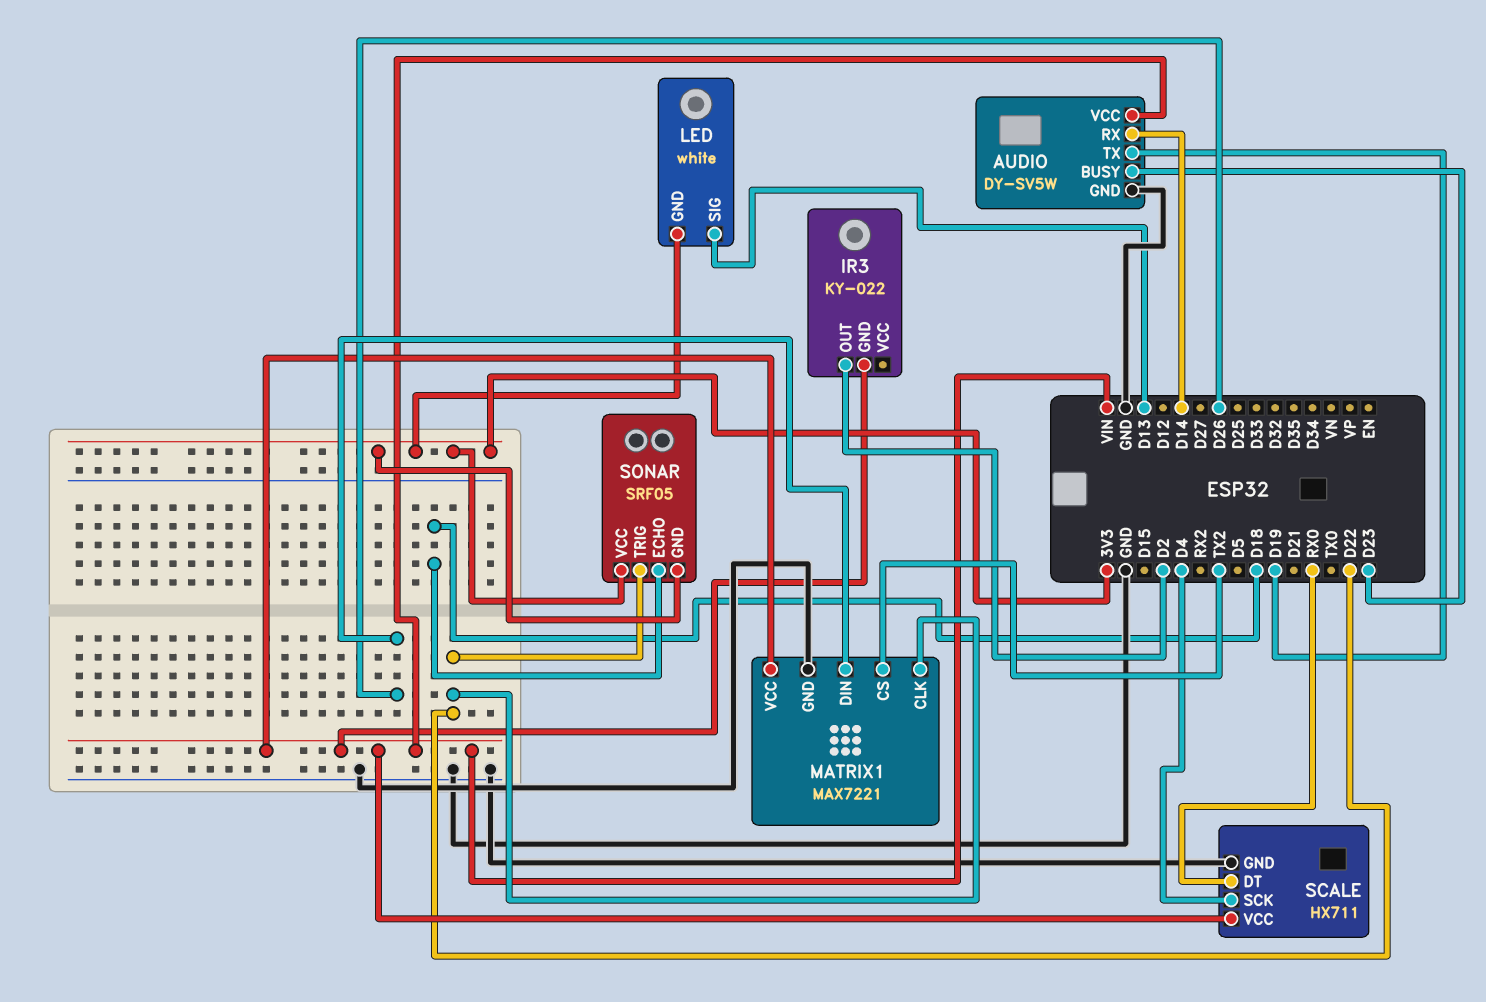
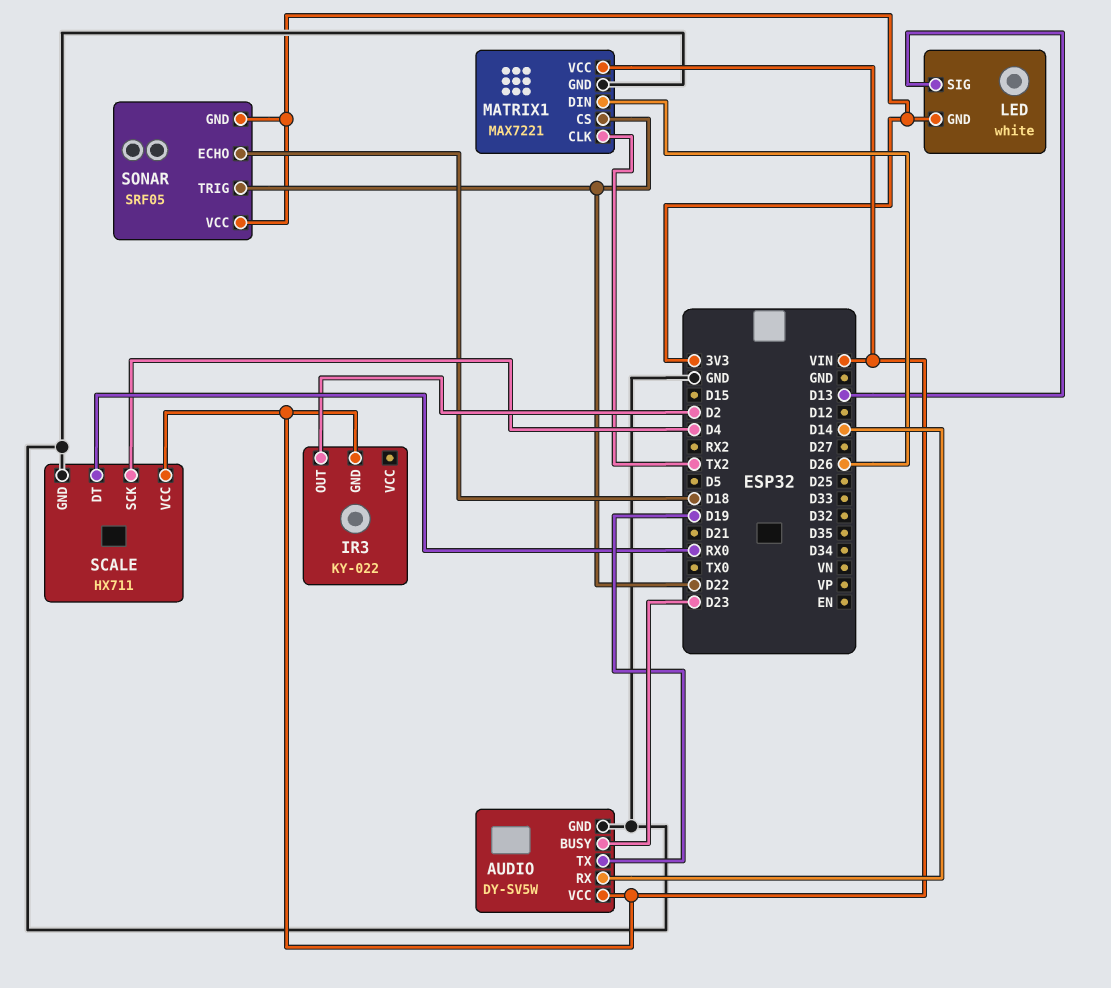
MATRIX1 pin CLK: D22 -> TX2
MATRIX1 pin CS: TX2 -> D22

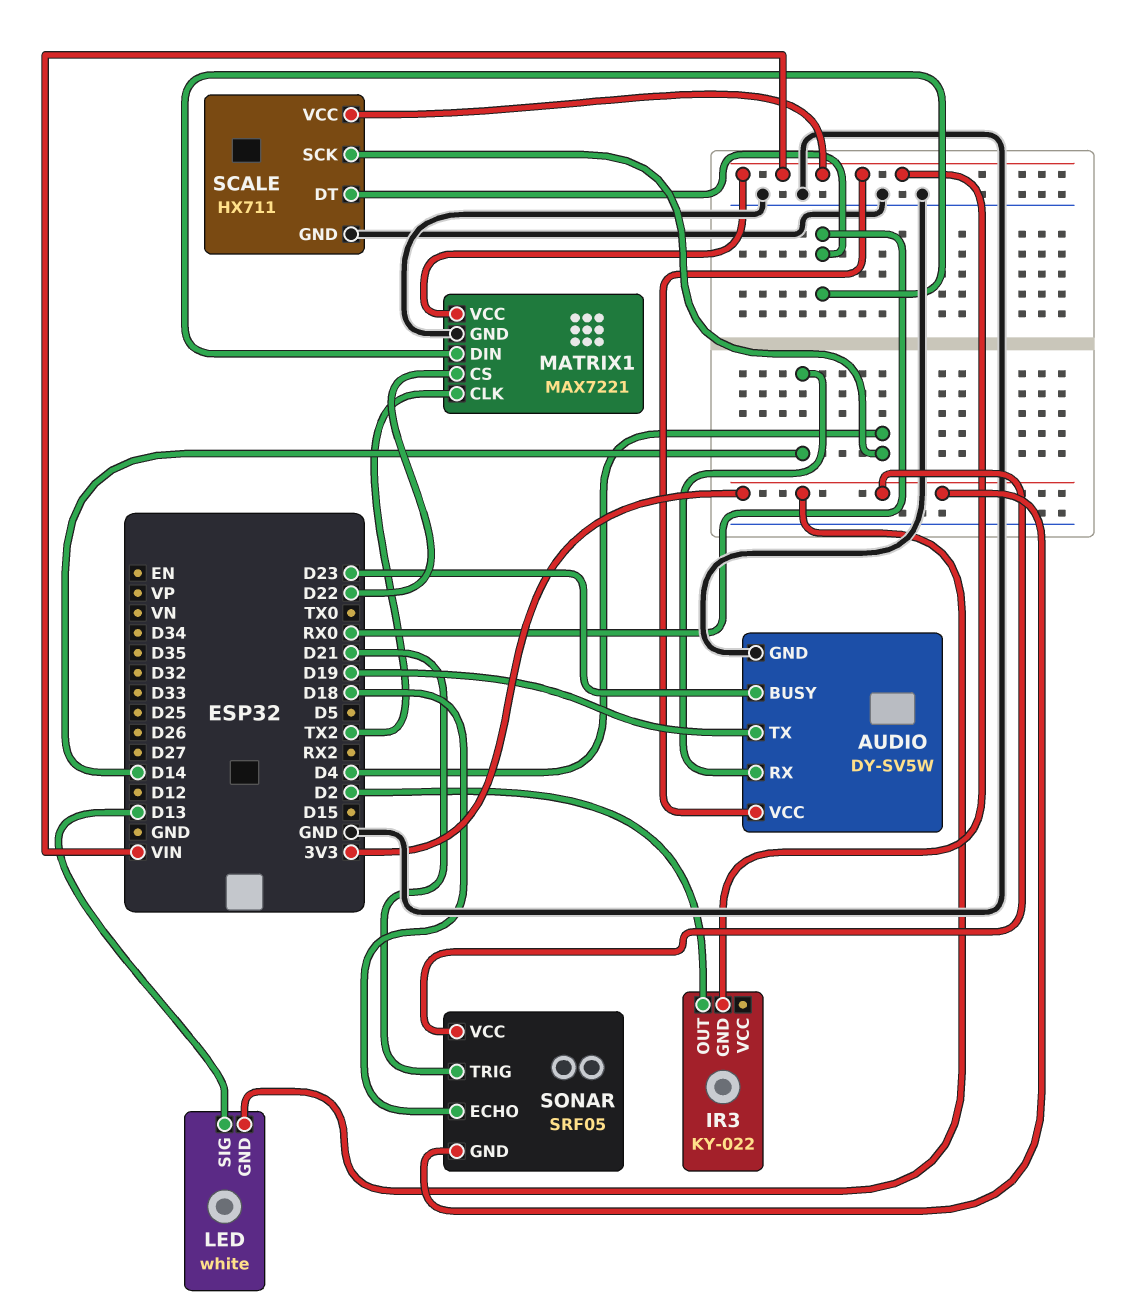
MATRIX1 pin DIN: D26 -> RX0
SONAR pin TRIG: D22 -> D21

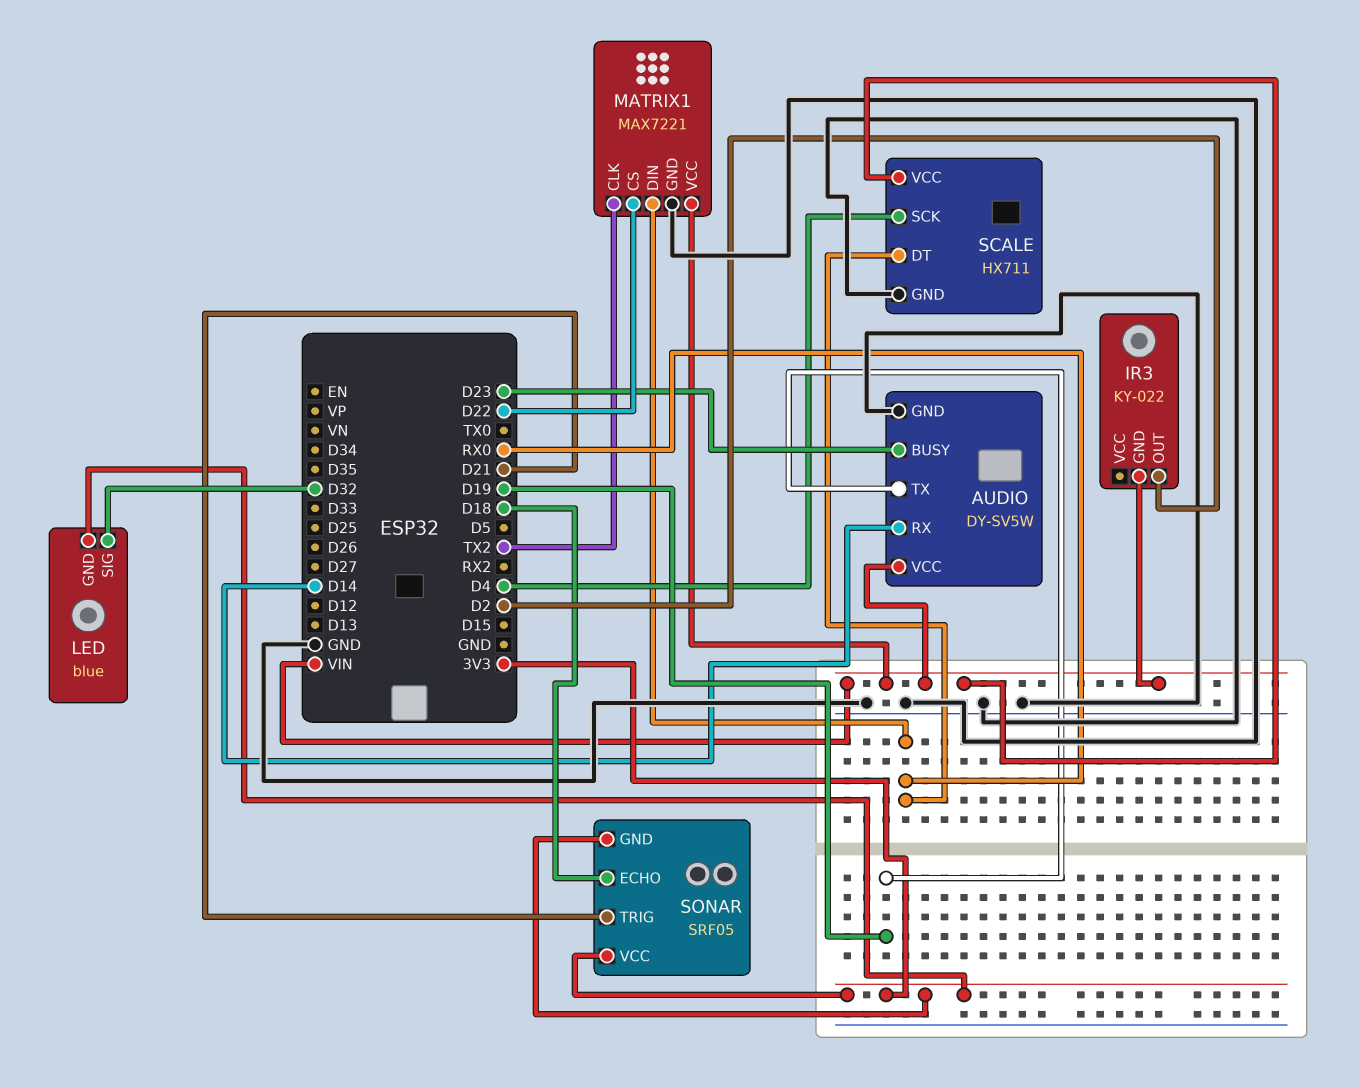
LED: white -> blue
LED pin SIG: D13 -> D32

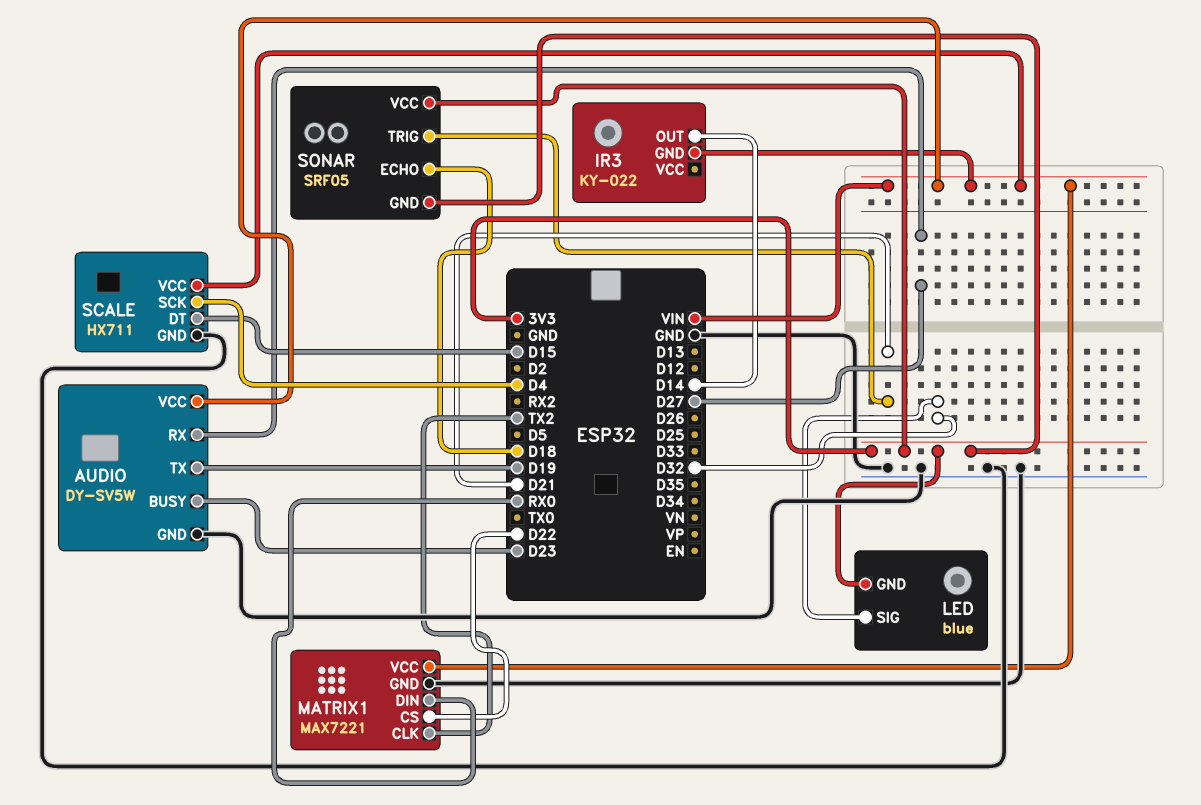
AUDIO pin RX: D14 -> D27
IR3 pin OUT: D2 -> D14
SCALE pin DT: RX0 -> D15

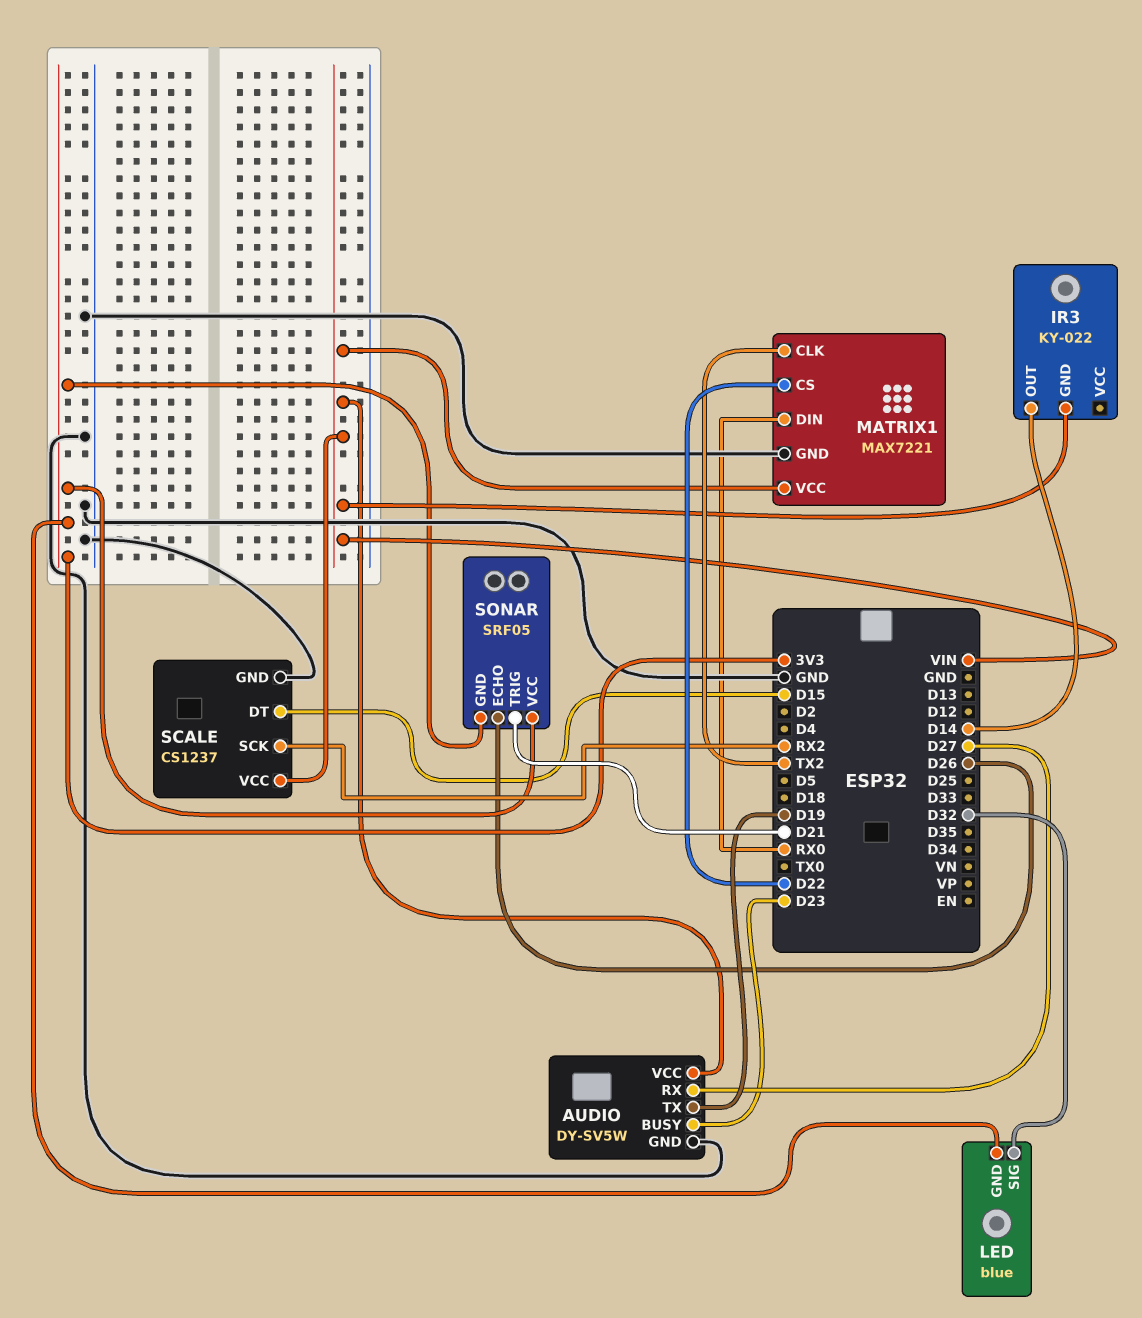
SCALE: HX711 -> CS1237
SCALE pin SCK: D4 -> RX2
SONAR pin ECHO: D18 -> D26

